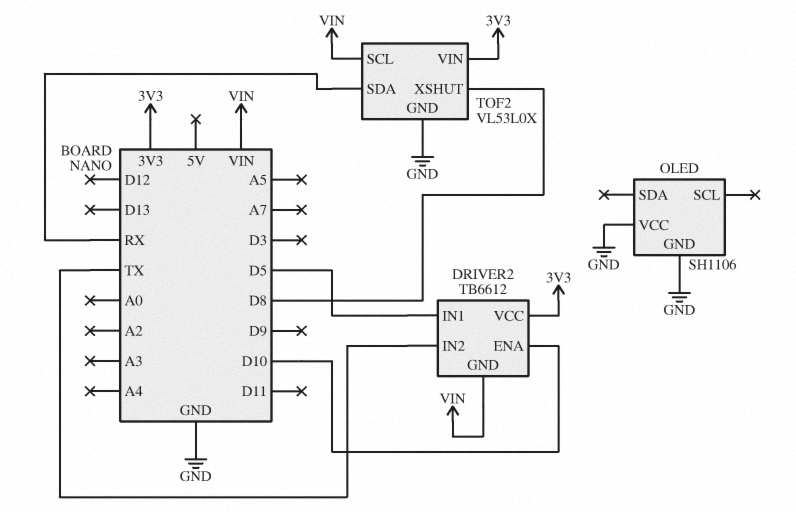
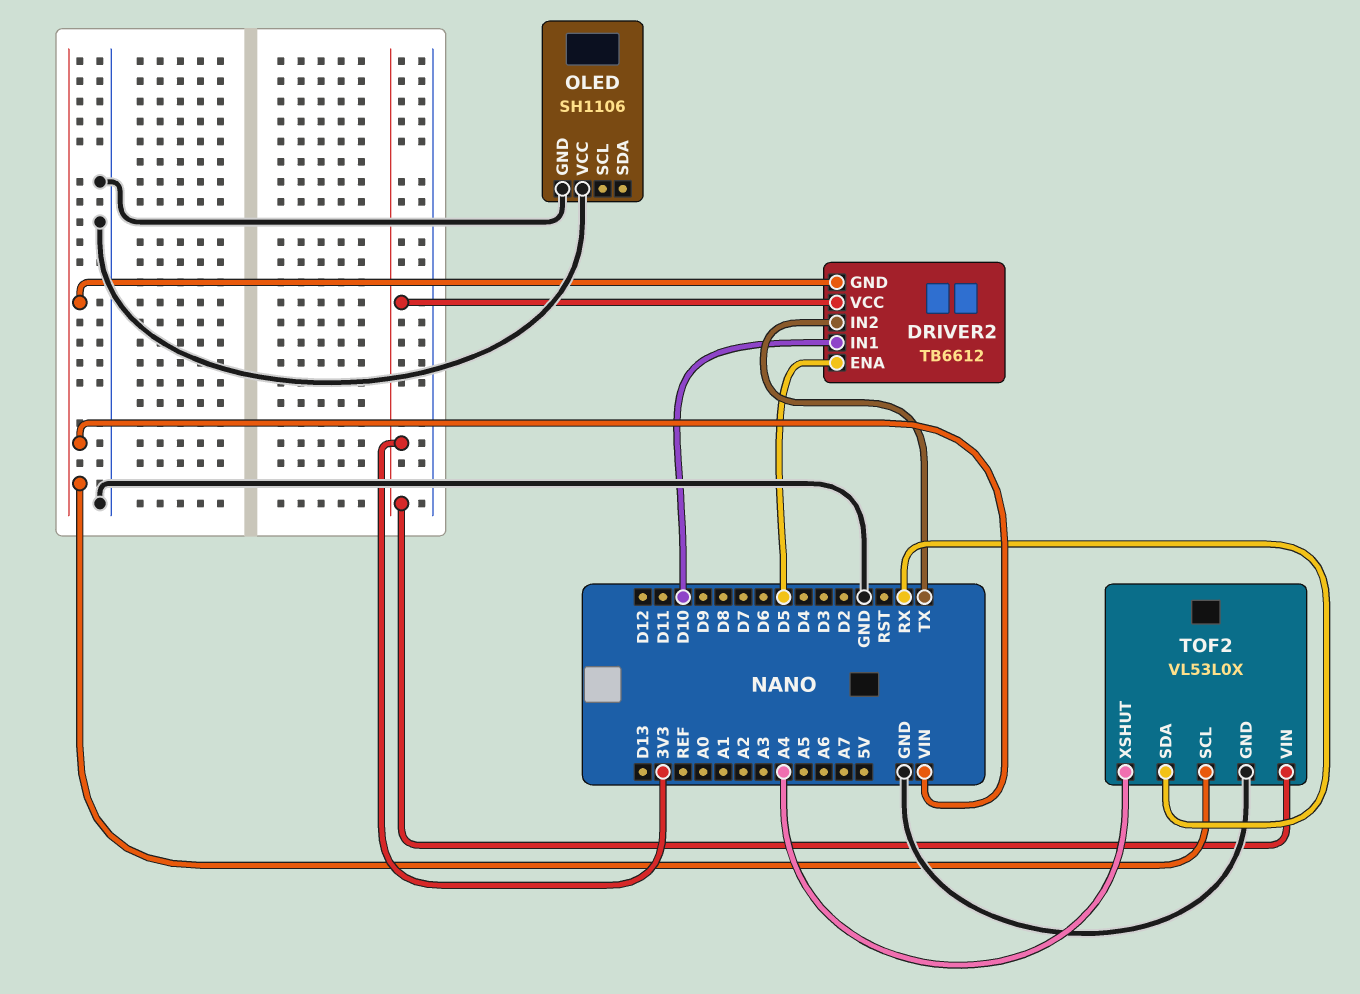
DRIVER2 pin ENA: D10 -> D5
DRIVER2 pin IN1: D5 -> D10
TOF2 pin XSHUT: D8 -> A4

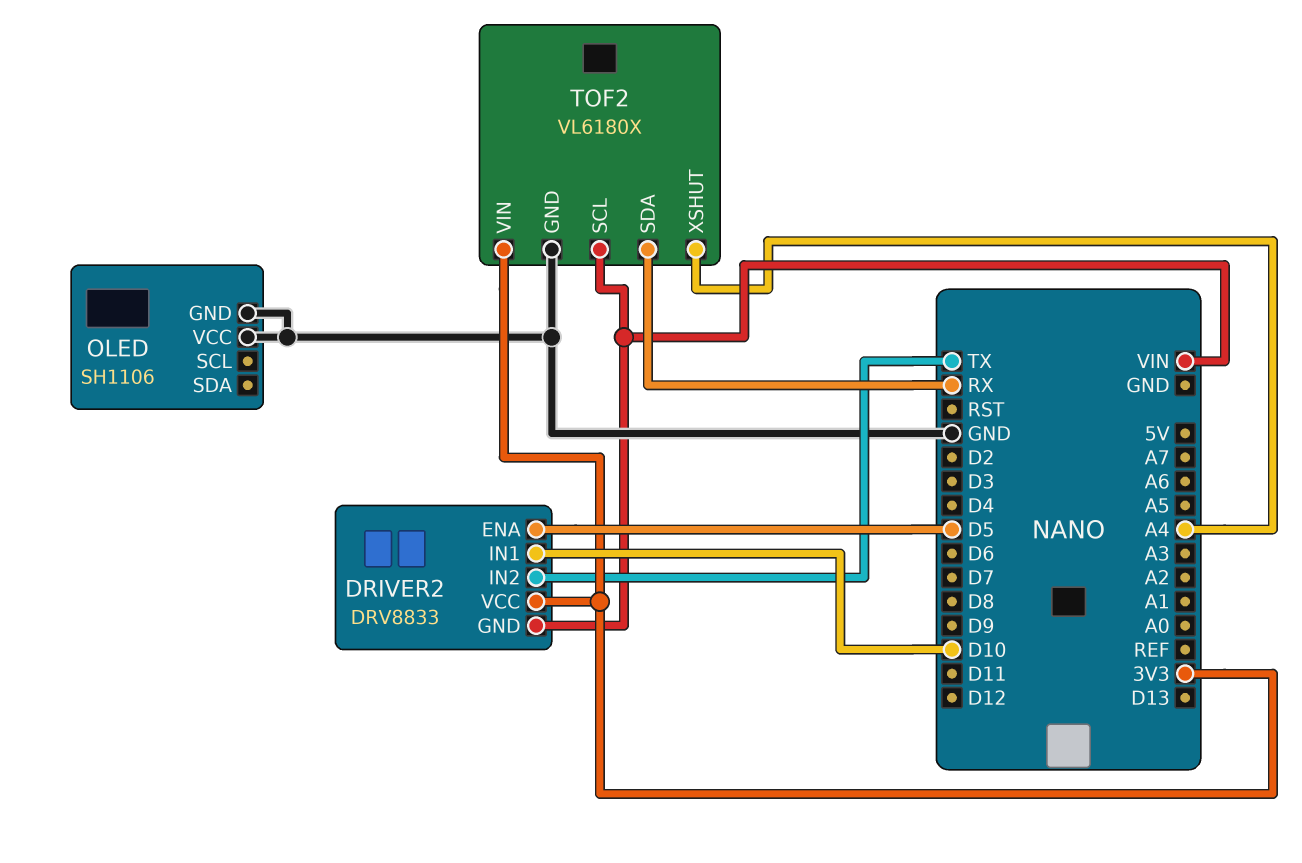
DRIVER2: TB6612 -> DRV8833
TOF2: VL53L0X -> VL6180X

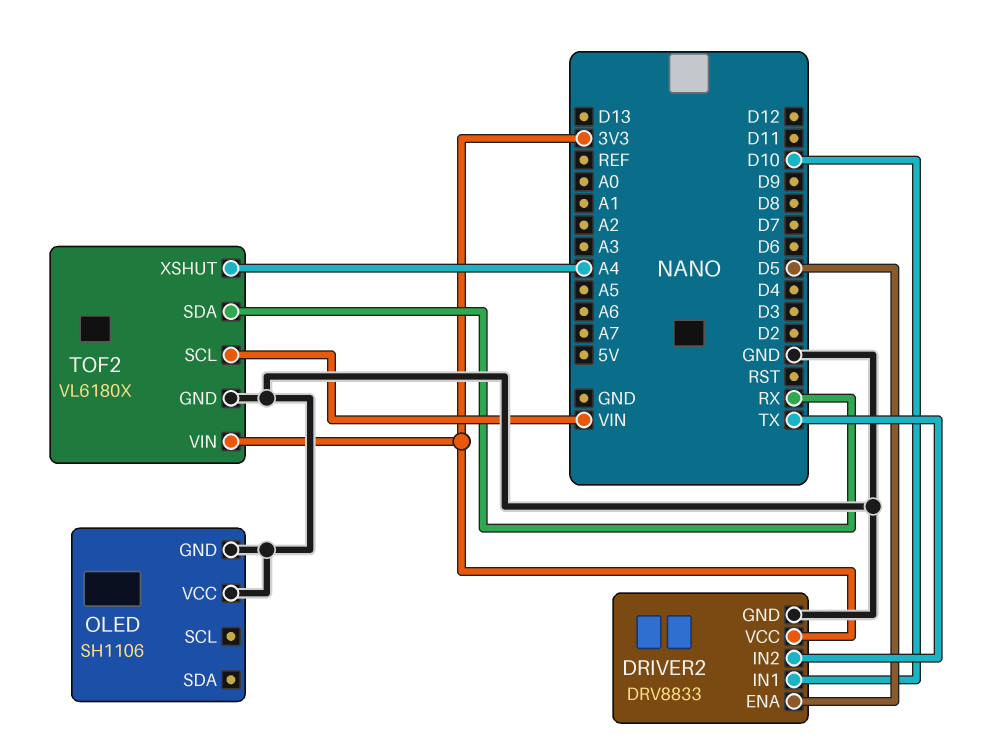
DRIVER2 pin GND: VIN -> GND

